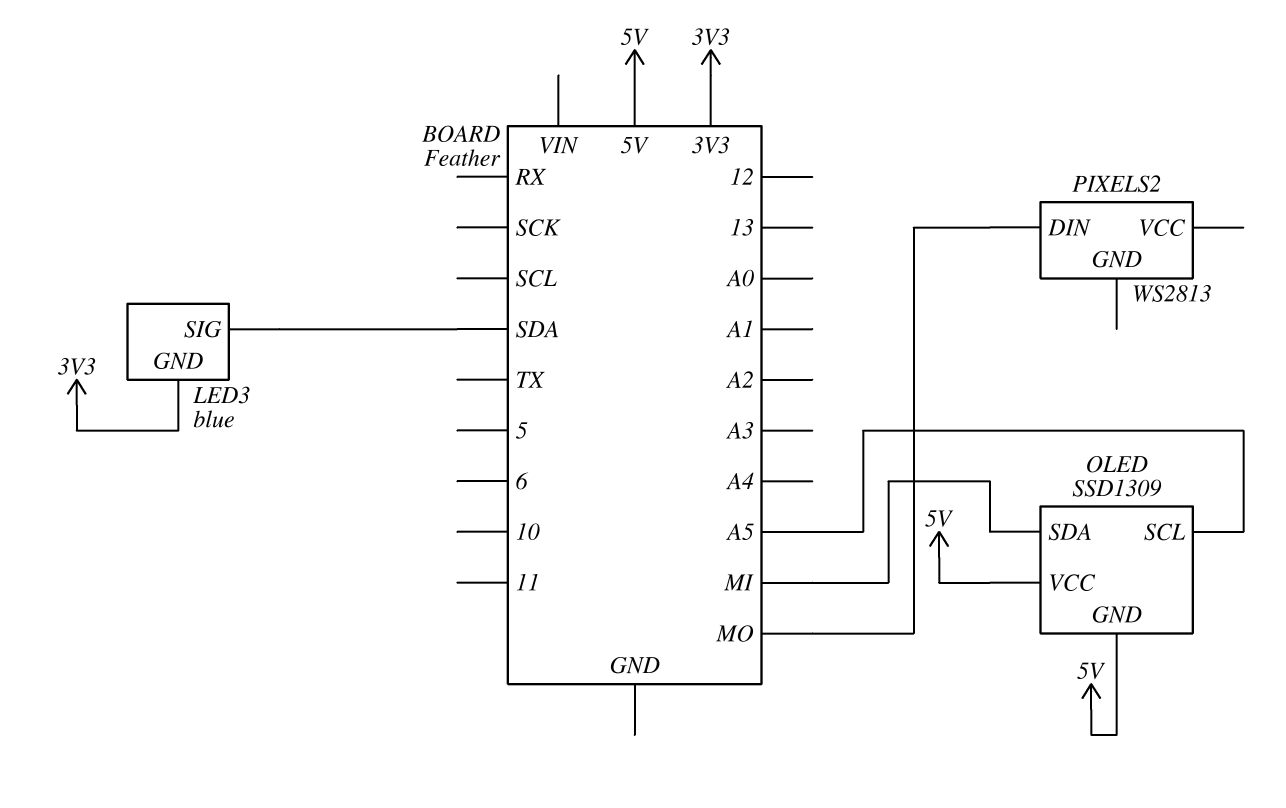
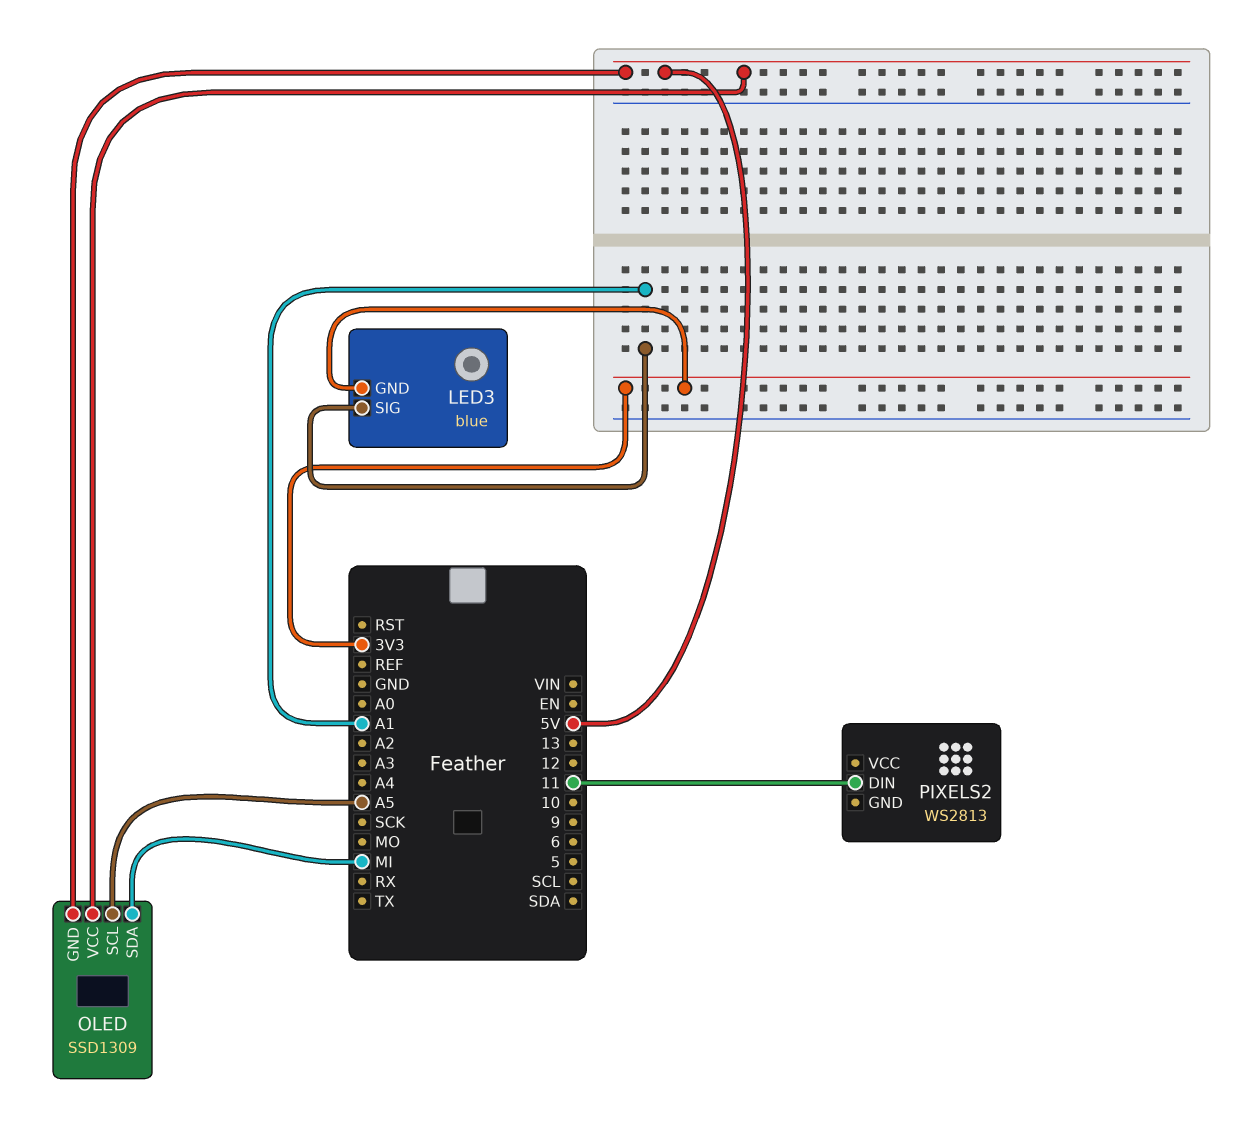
LED3 pin SIG: SDA -> A1
PIXELS2 pin DIN: MO -> 11

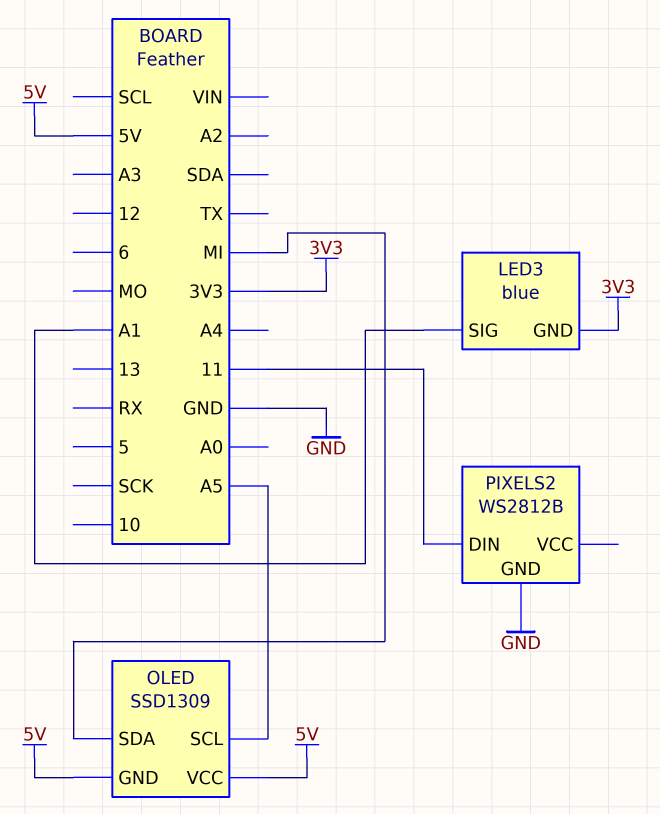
PIXELS2: WS2813 -> WS2812B
PIXELS2 pin GND: none -> GND

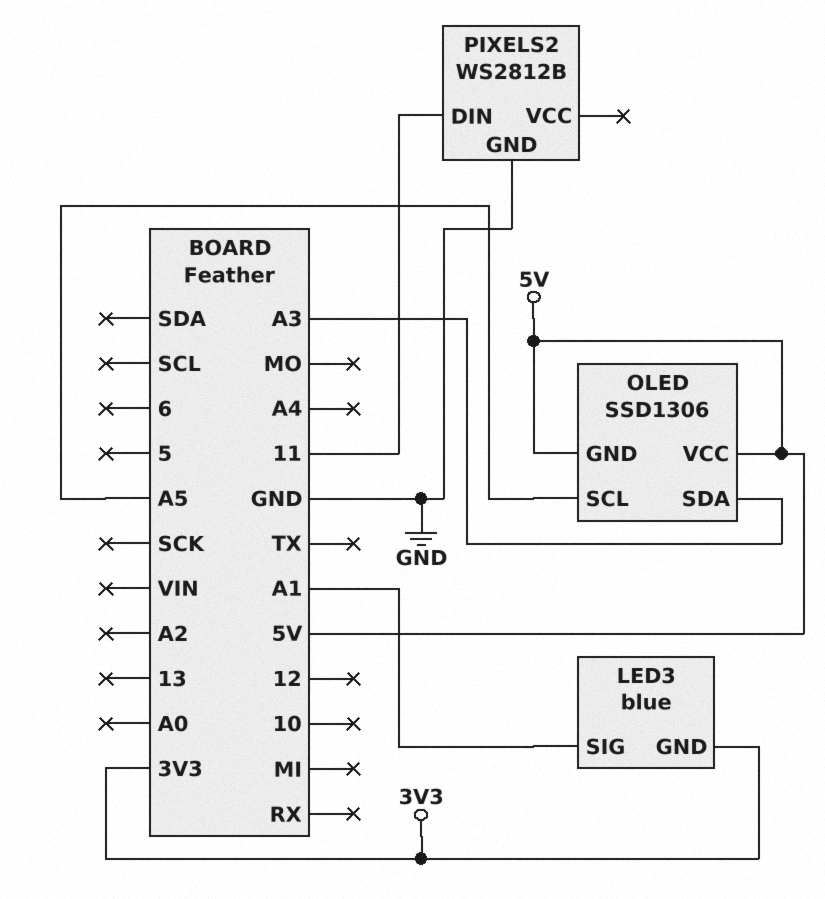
OLED: SSD1309 -> SSD1306
OLED pin SDA: MI -> A3

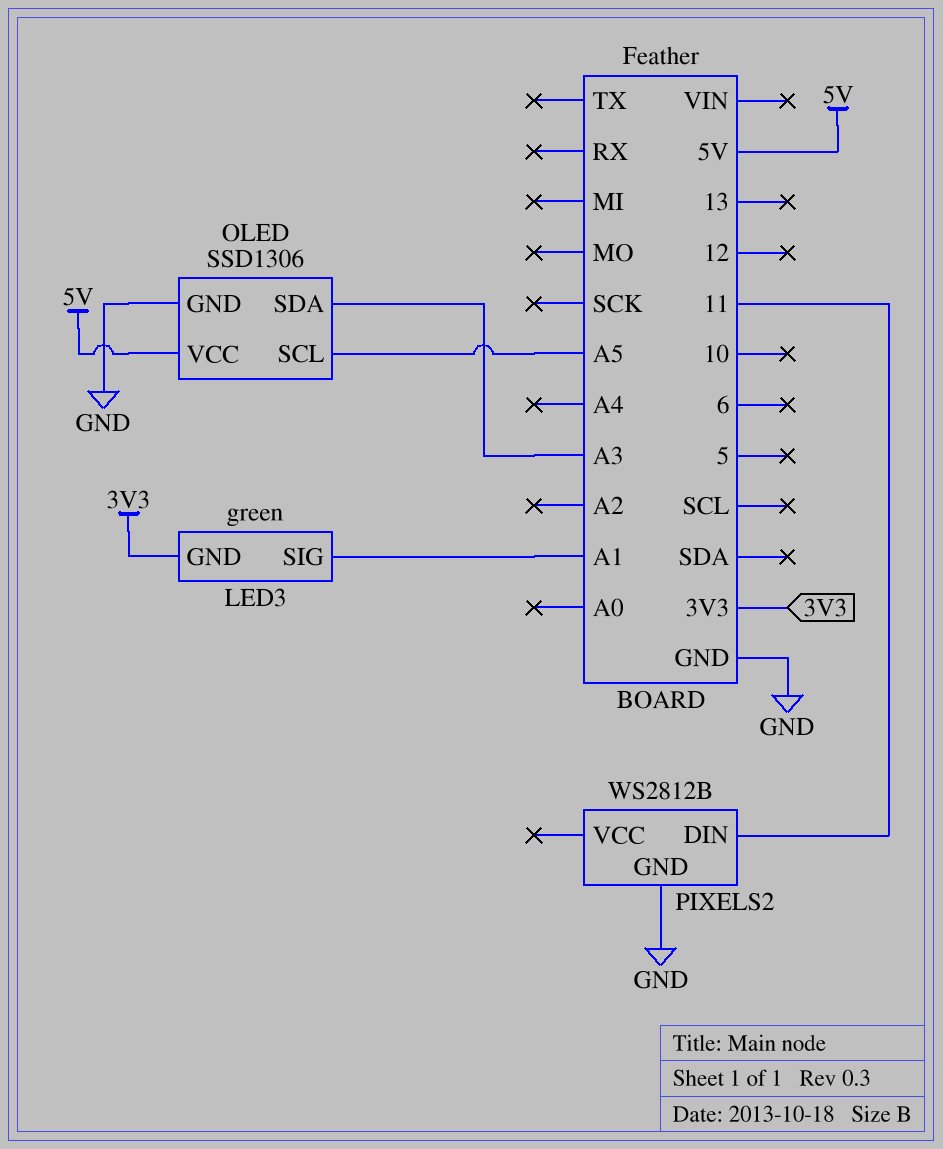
LED3: blue -> green
OLED pin GND: 5V -> GND

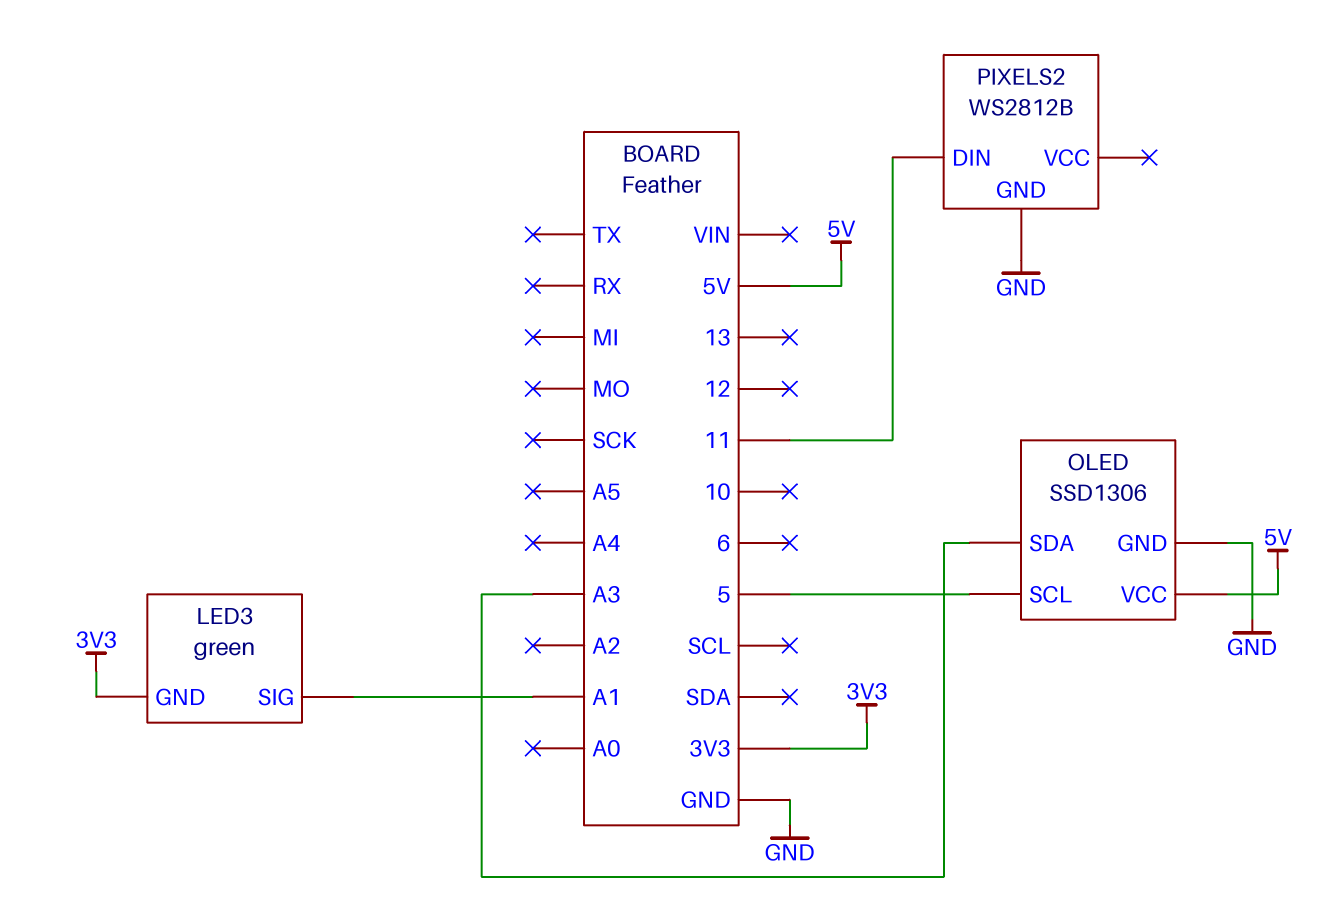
OLED pin SCL: A5 -> 5

